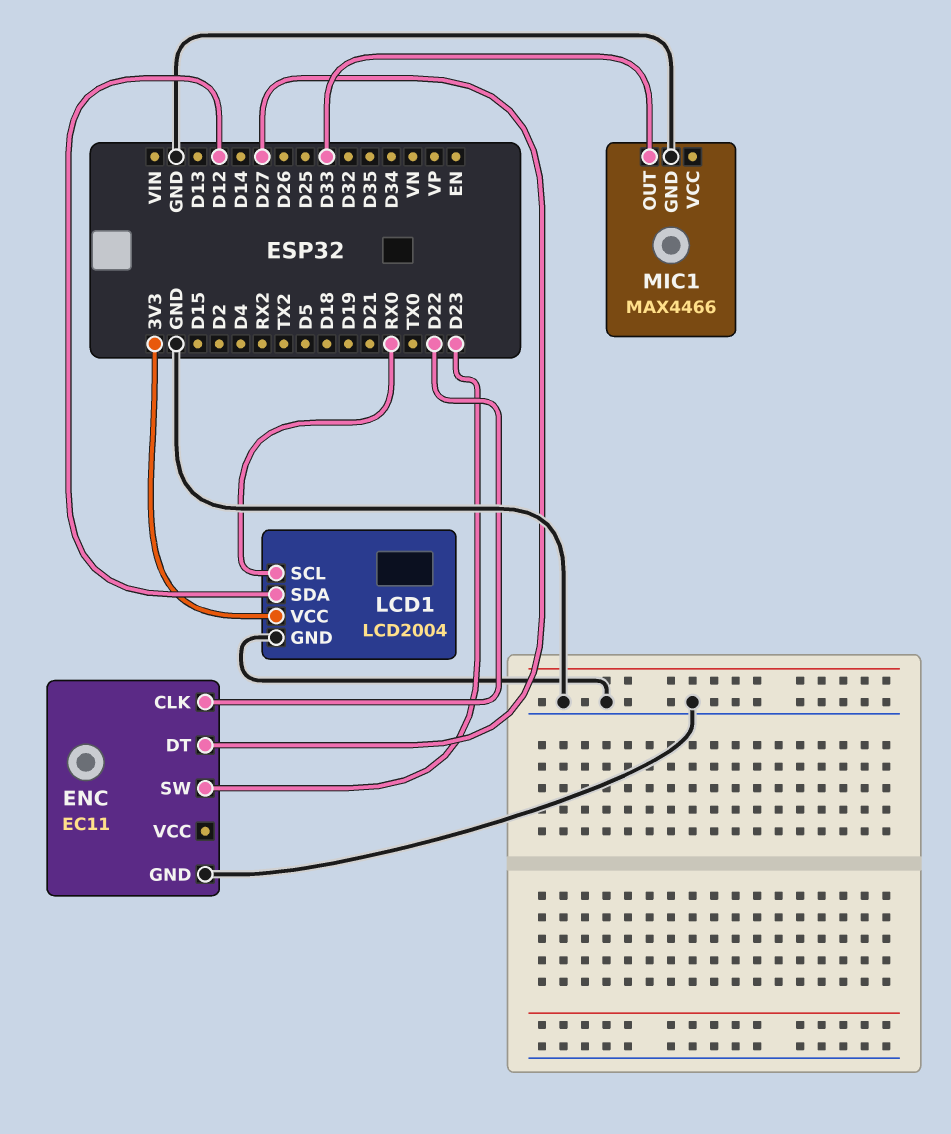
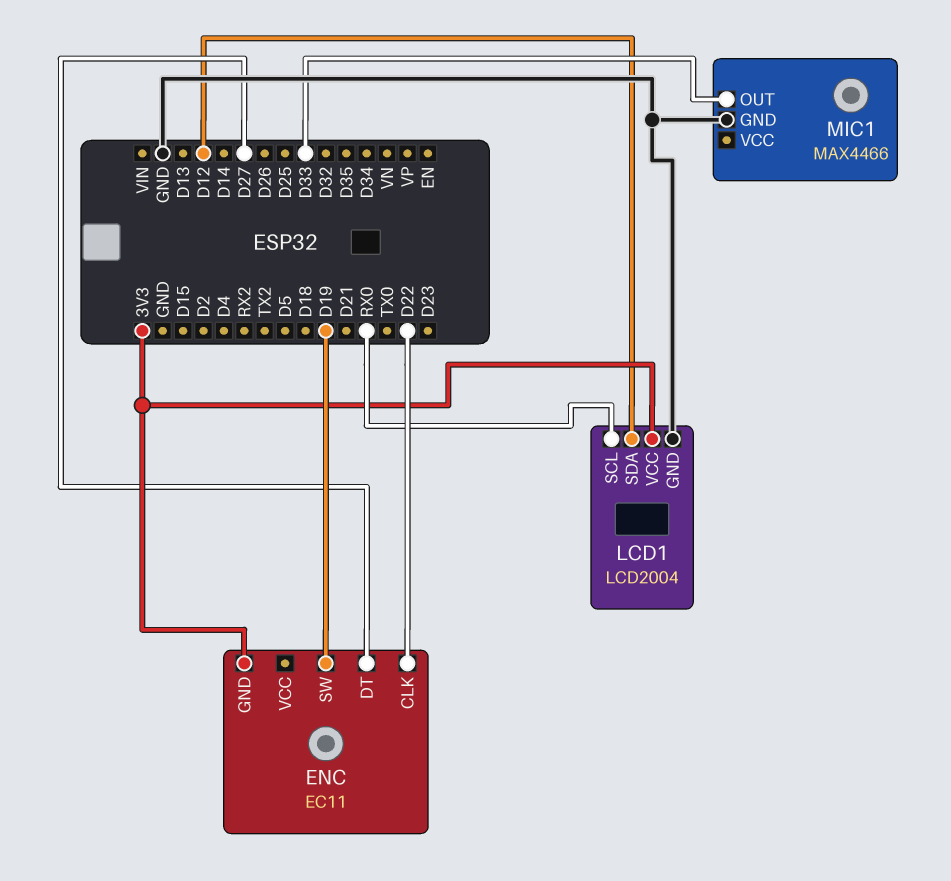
ENC pin GND: GND -> 3V3
ENC pin SW: D23 -> D19

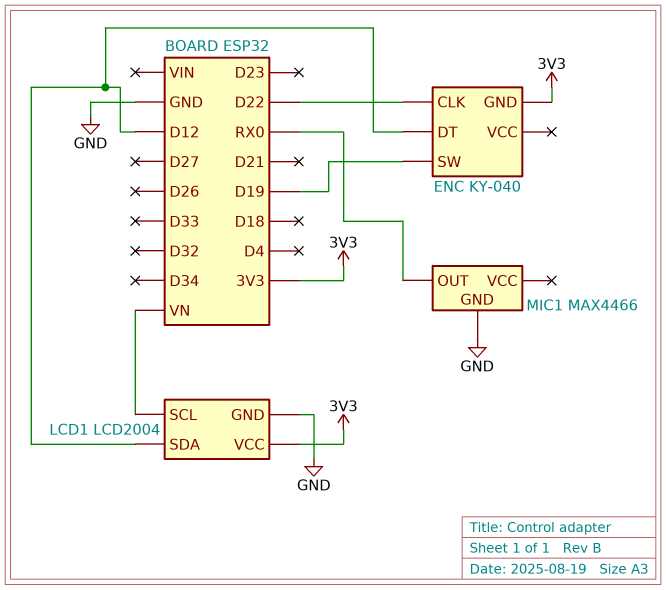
ENC: EC11 -> KY-040
ENC pin DT: D27 -> D12
LCD1 pin SCL: RX0 -> VN
MIC1 pin OUT: D33 -> RX0

